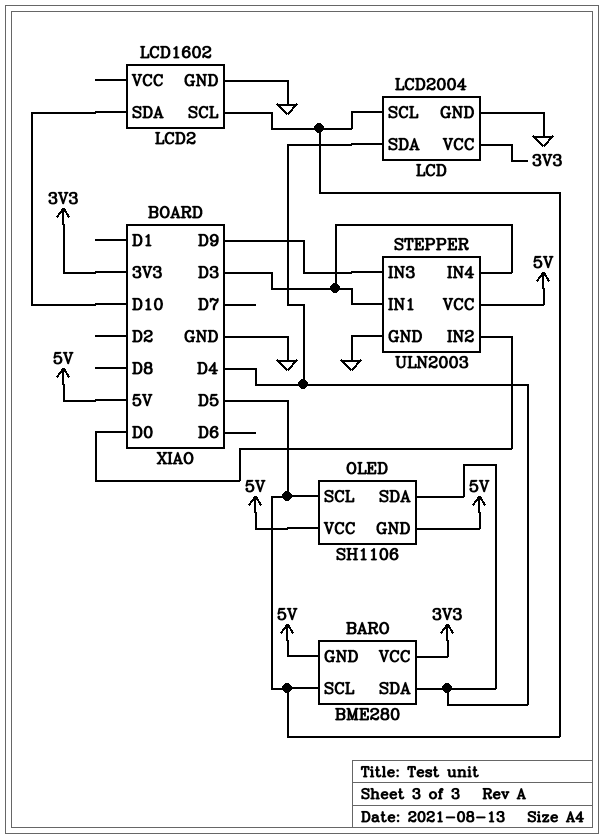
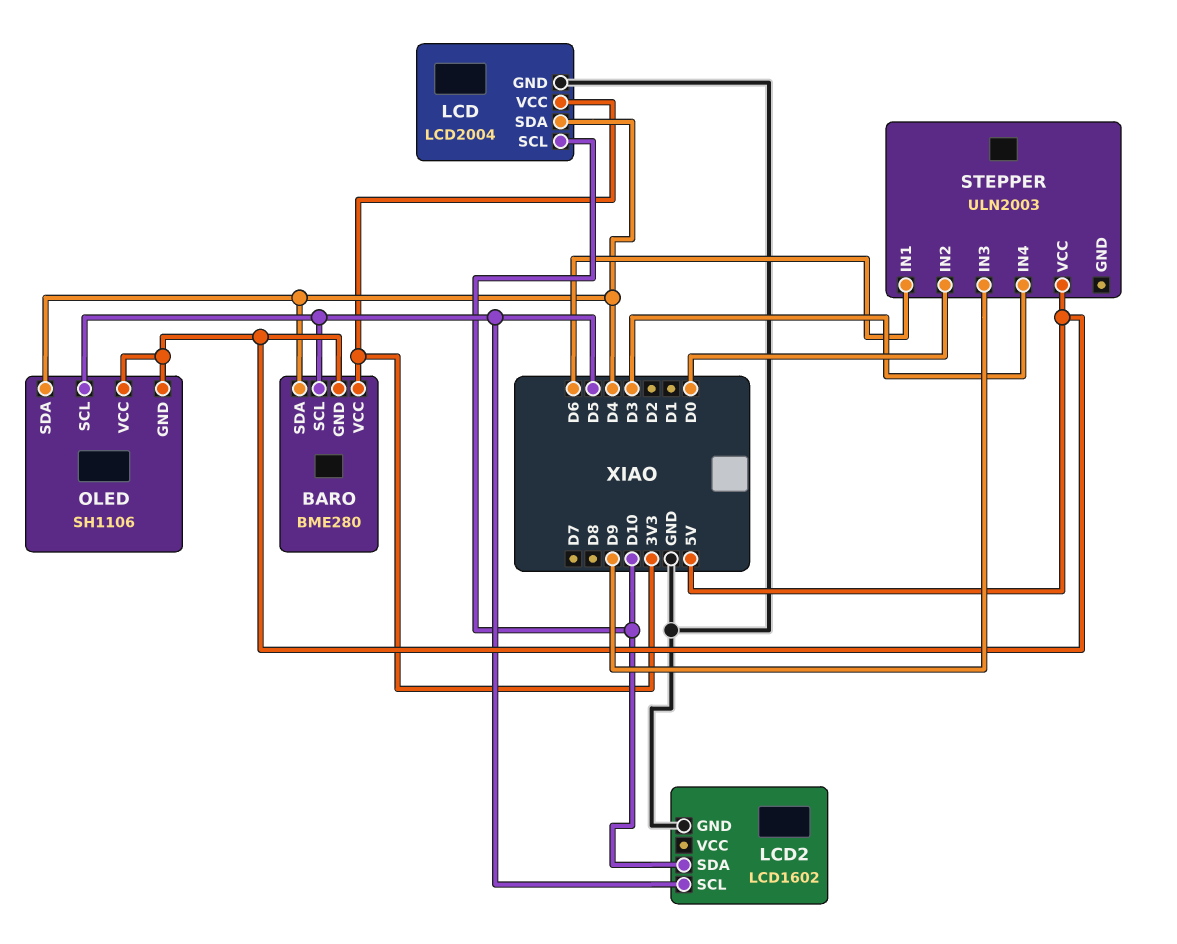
LCD pin SCL: D5 -> D10
STEPPER pin GND: GND -> none
STEPPER pin IN1: D3 -> D6

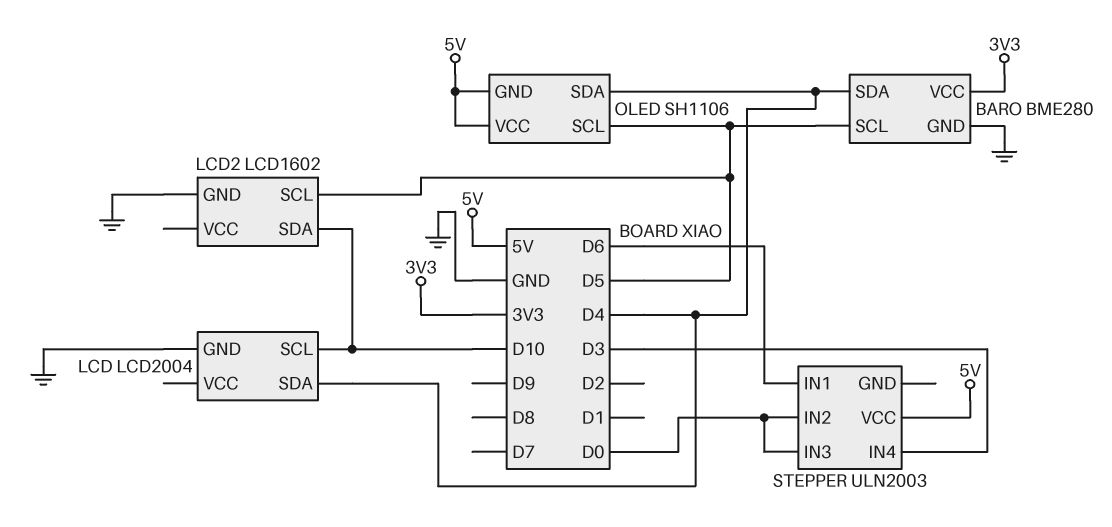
BARO pin GND: 5V -> GND
LCD pin VCC: 3V3 -> none
STEPPER pin IN3: D9 -> D0

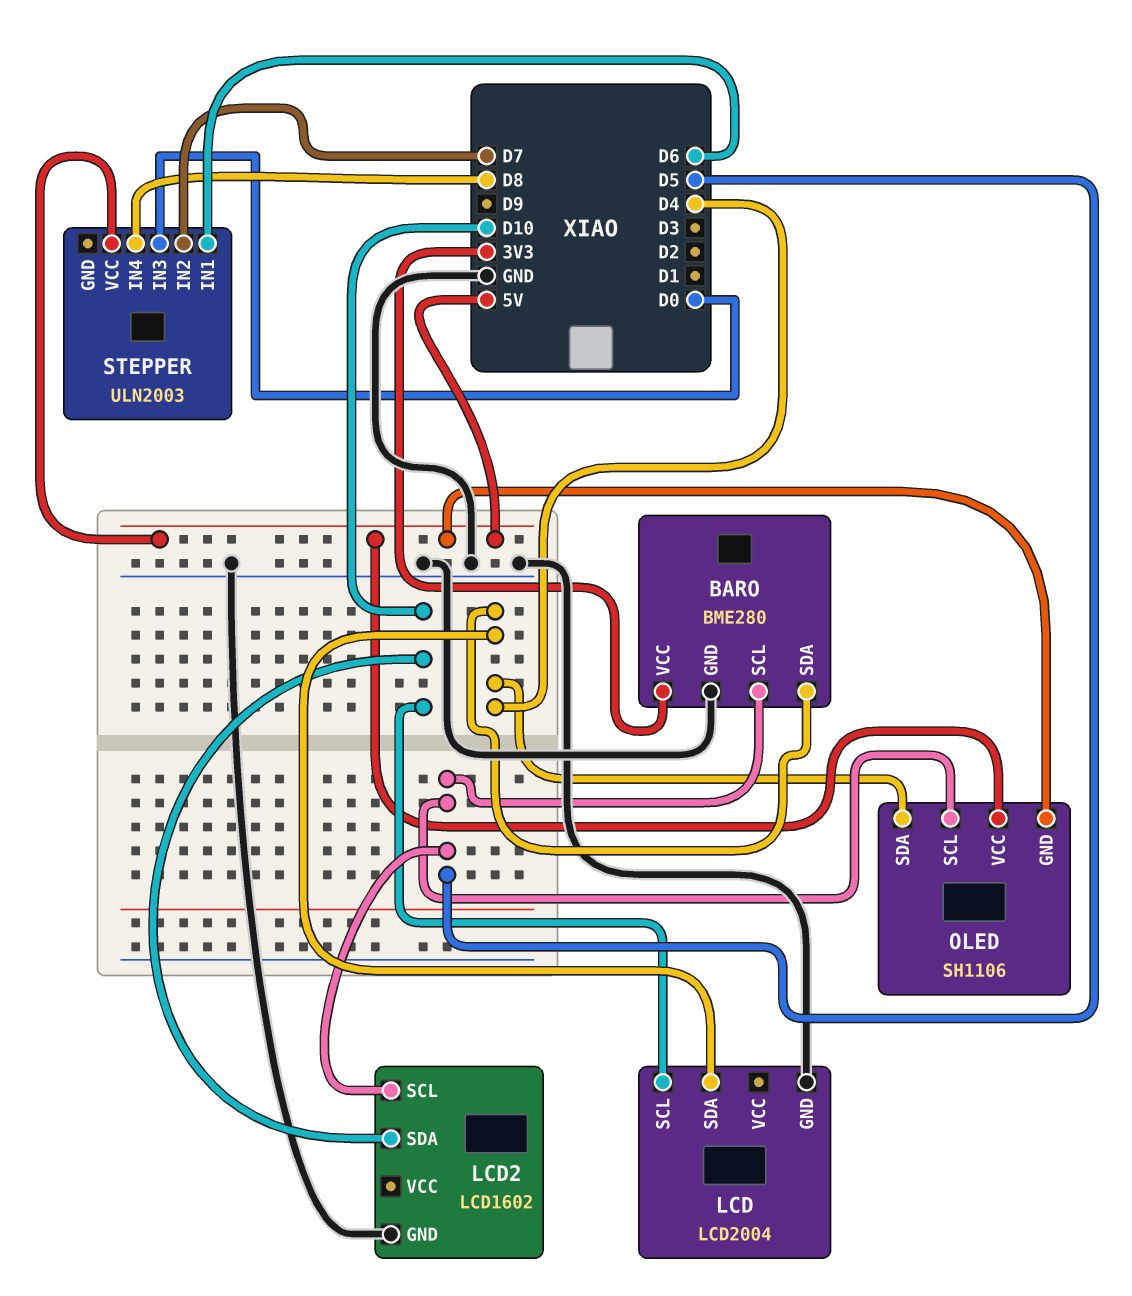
STEPPER pin IN2: D0 -> D7
STEPPER pin IN4: D3 -> D8

